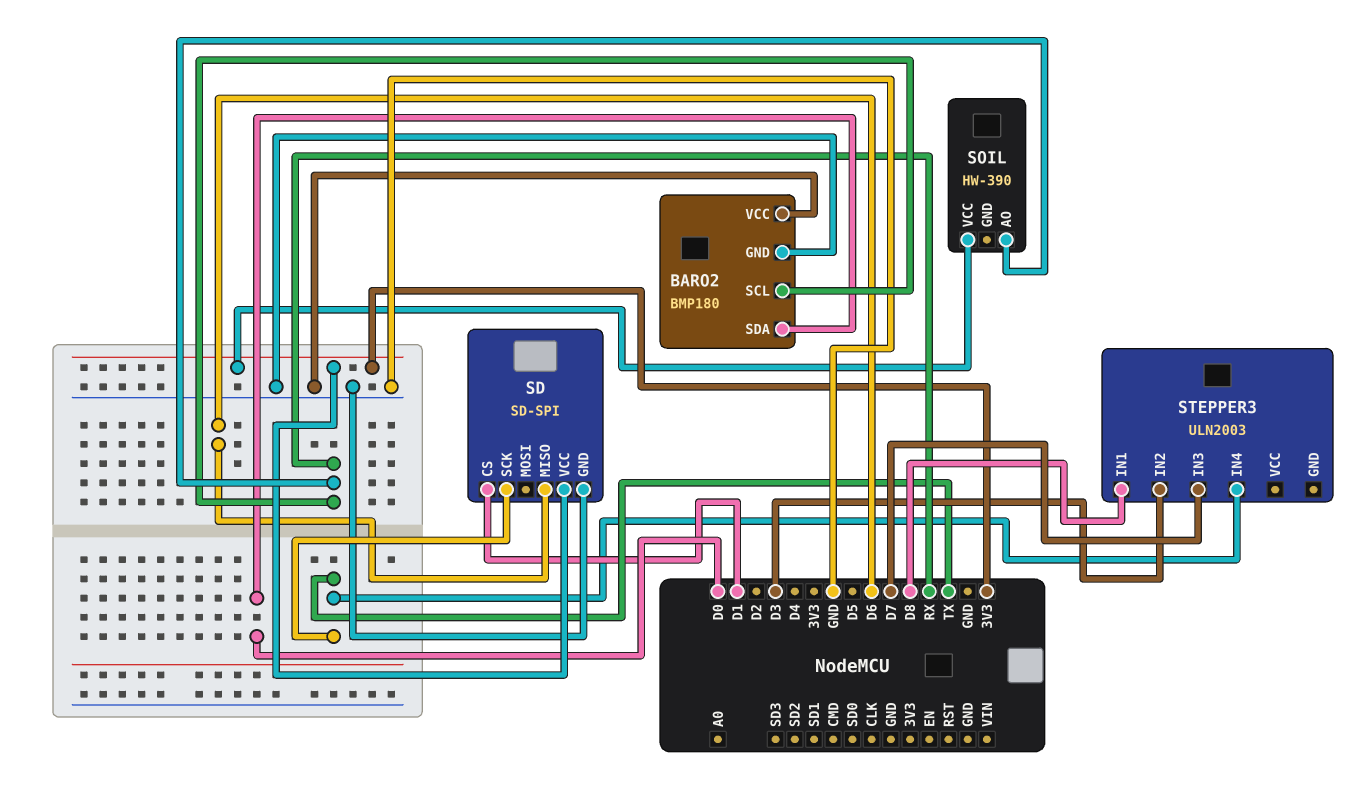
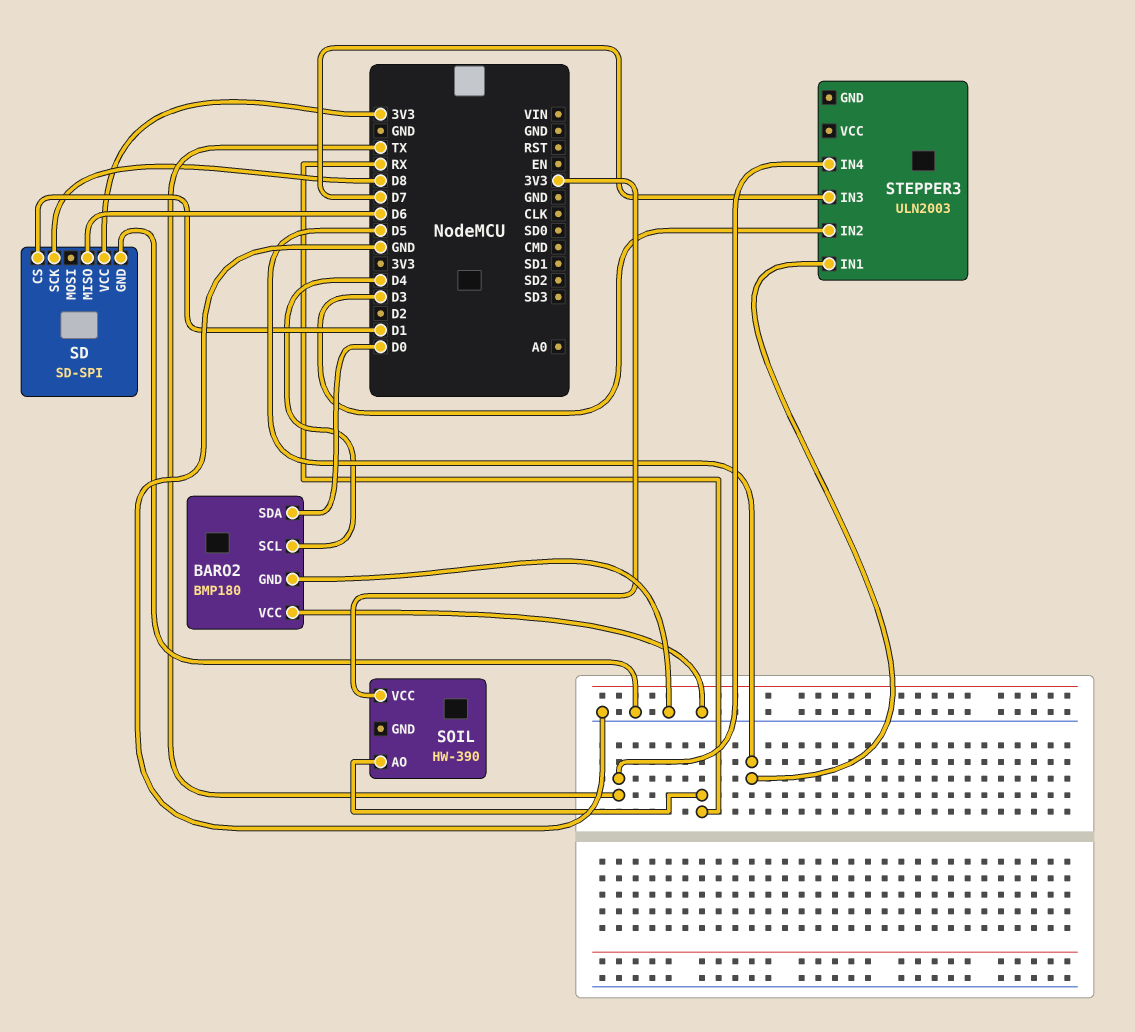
BARO2 pin SCL: RX -> D4
SD pin SCK: TX -> D8
STEPPER3 pin IN1: D8 -> D5

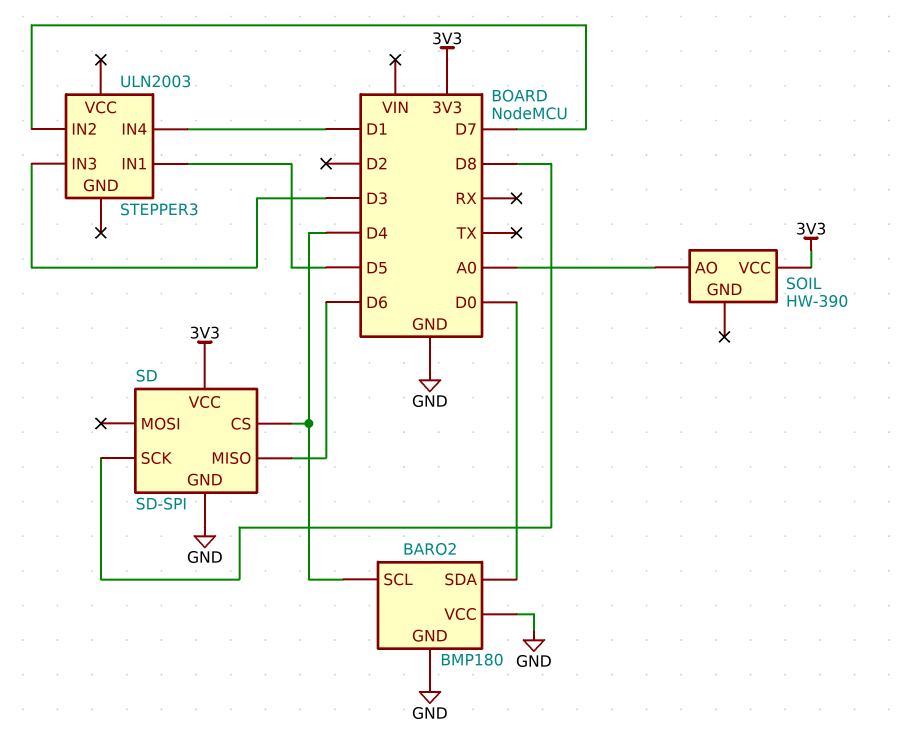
SD pin CS: D1 -> D4
SOIL pin AO: RX -> A0
STEPPER3 pin IN2: D3 -> D7
STEPPER3 pin IN3: D7 -> D3
STEPPER3 pin IN4: TX -> D1

